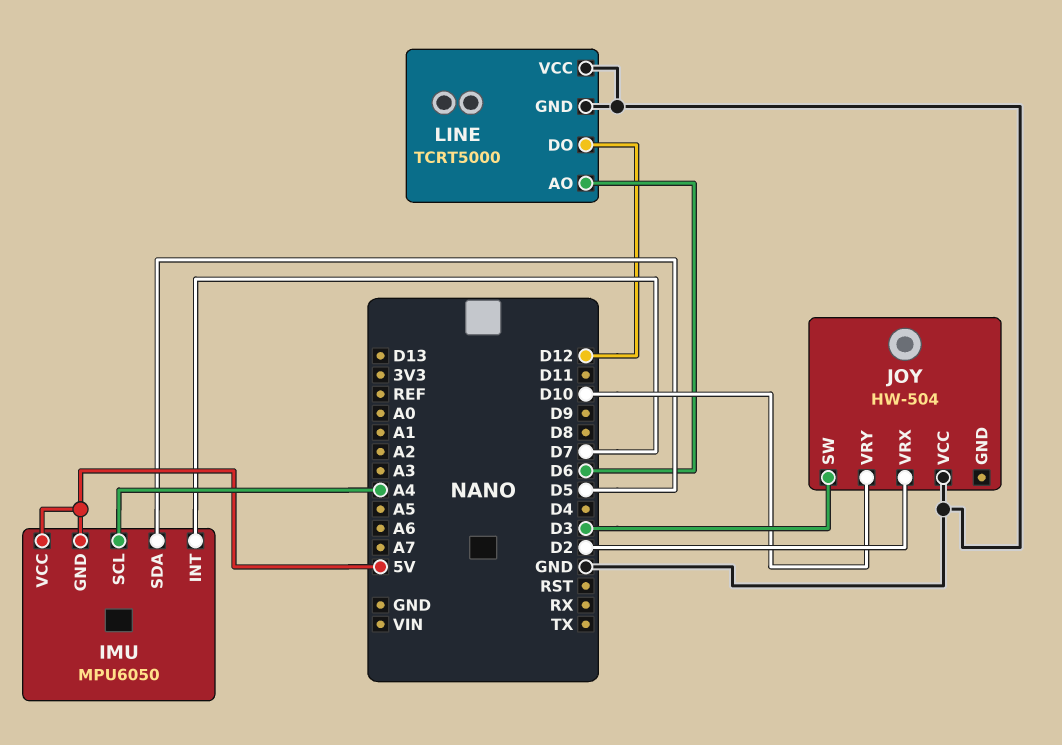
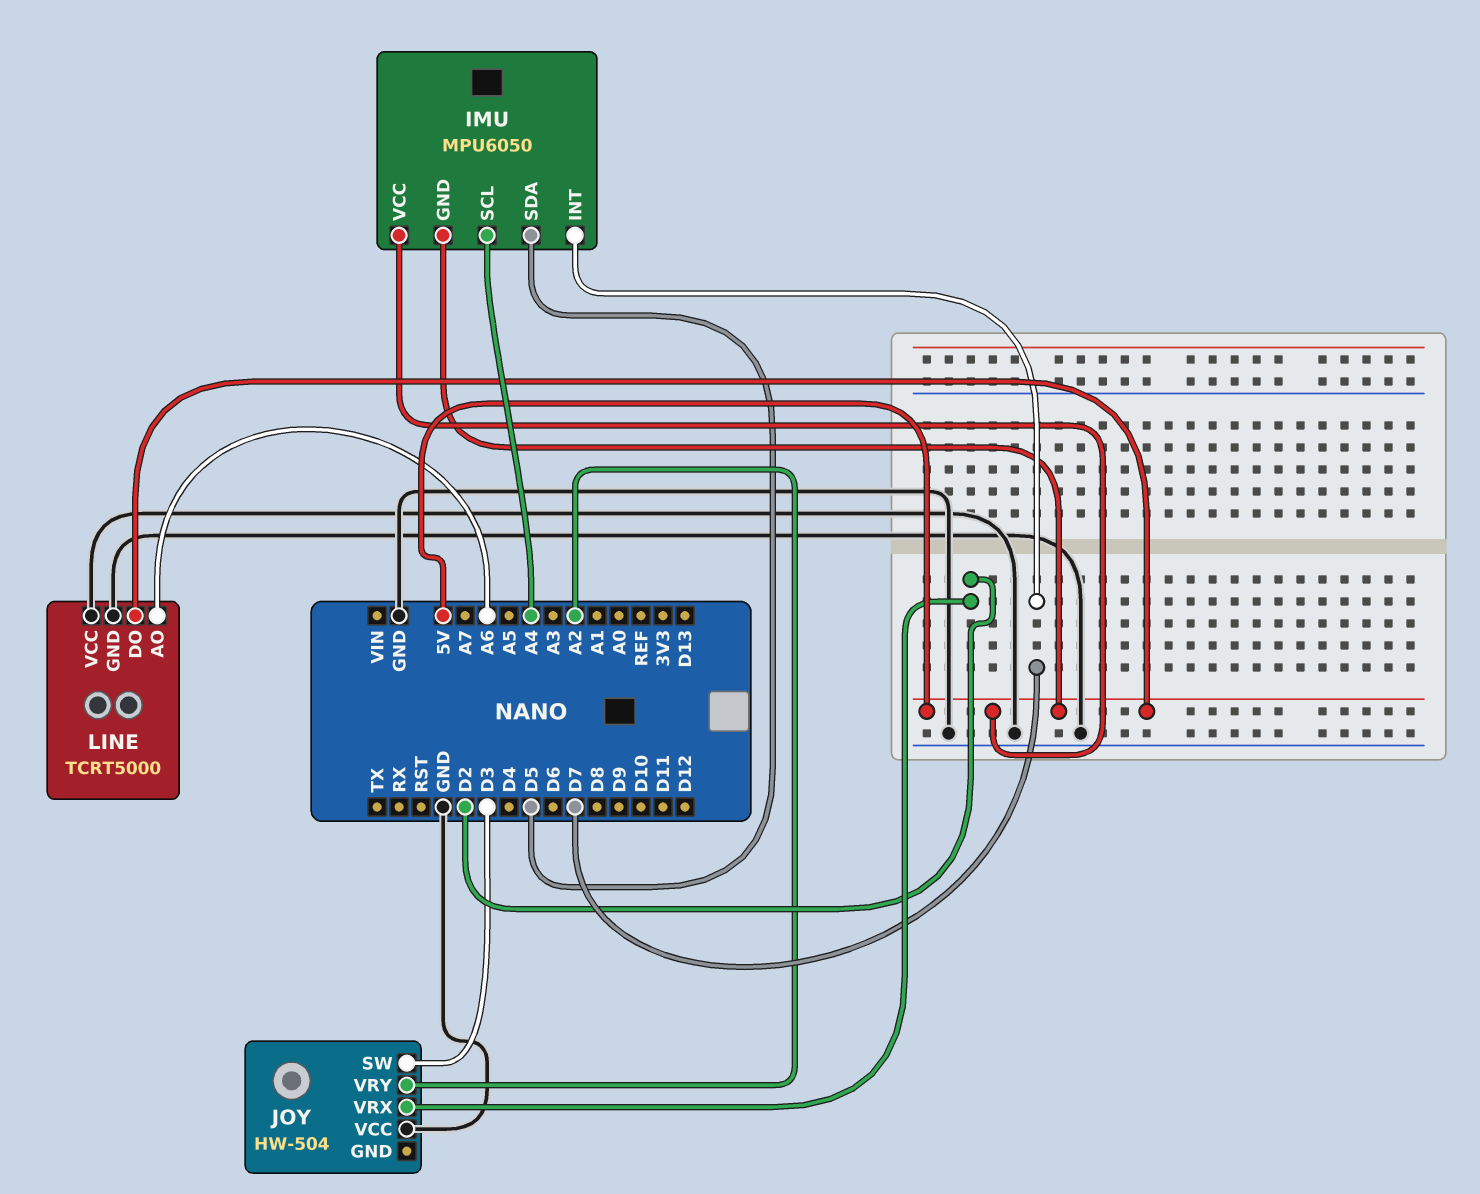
JOY pin VRY: D10 -> A2
LINE pin AO: D6 -> A6
LINE pin DO: D12 -> 5V

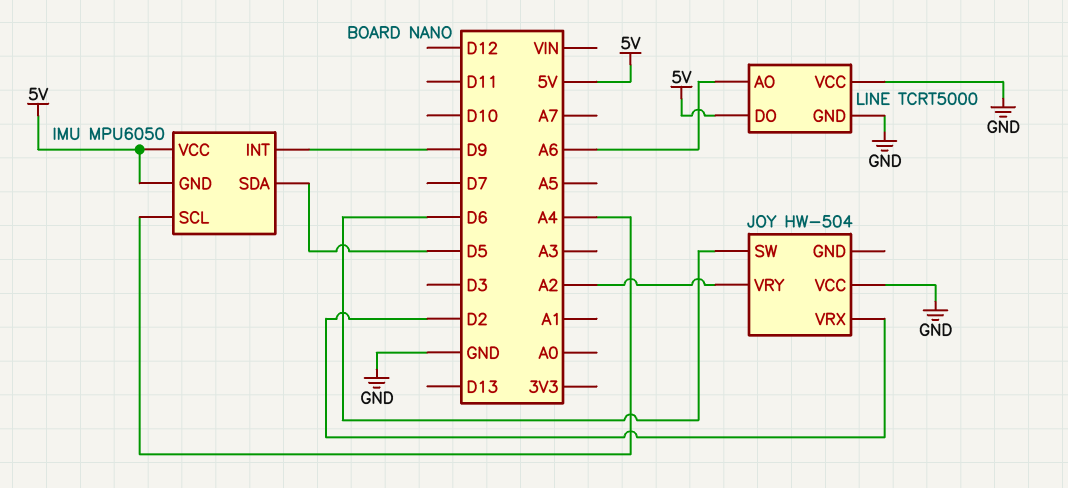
IMU pin INT: D7 -> D9
JOY pin SW: D3 -> D6

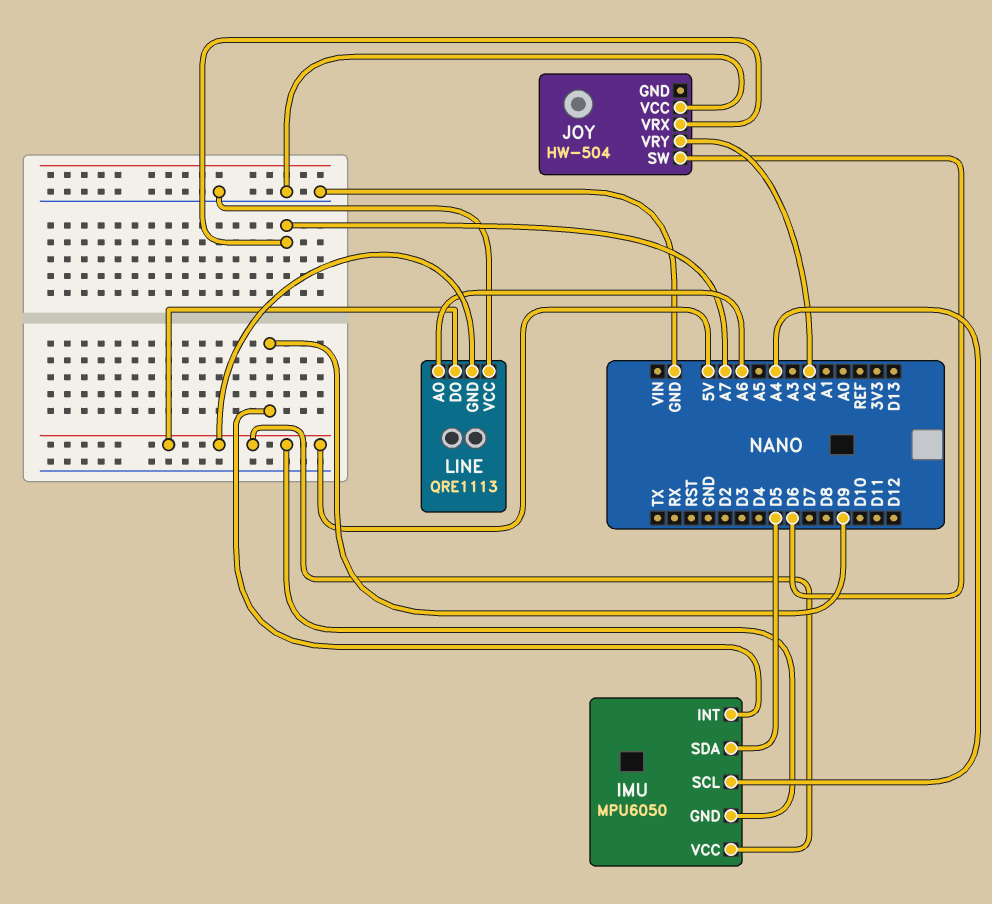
JOY pin VRX: D2 -> A7
LINE: TCRT5000 -> QRE1113
LINE pin GND: GND -> 5V

